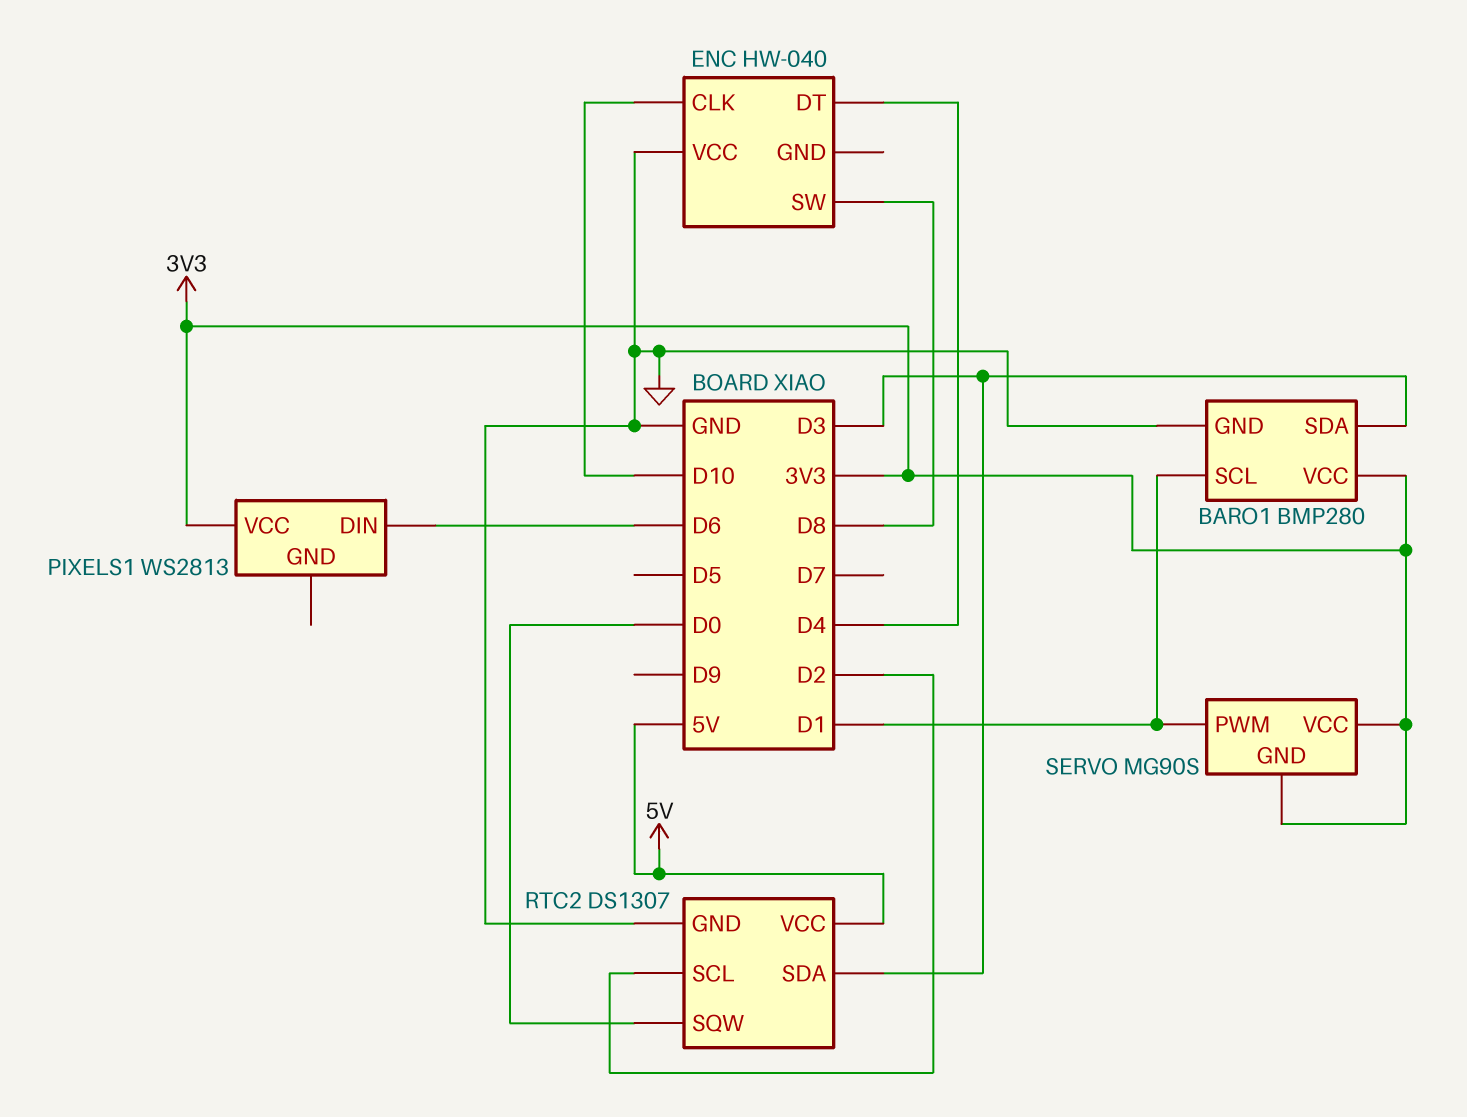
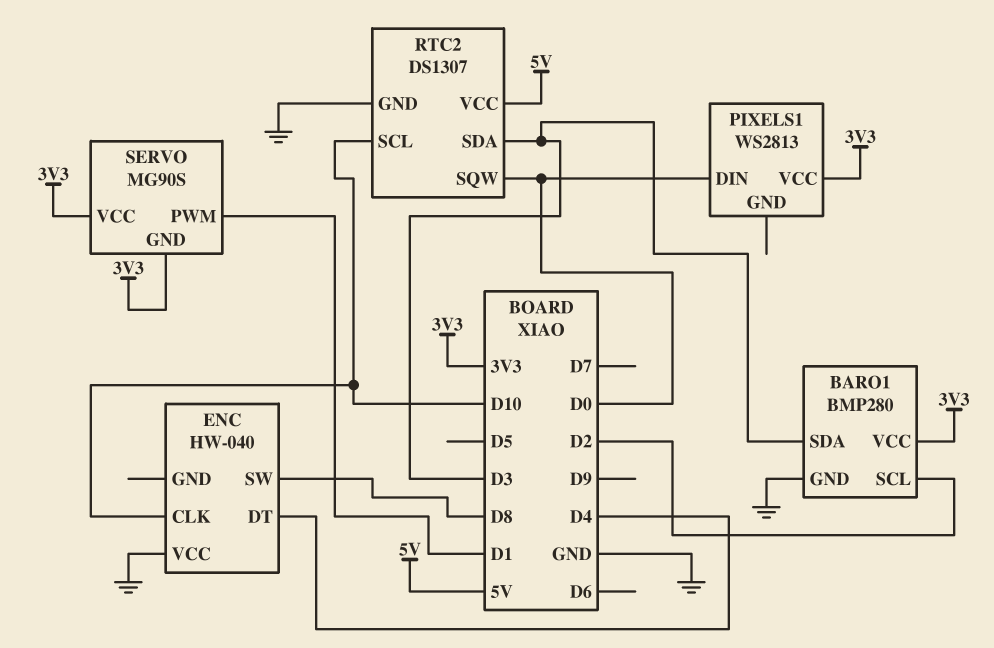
BARO1 pin SCL: D1 -> D2
PIXELS1 pin DIN: D6 -> D0
RTC2 pin SCL: D2 -> D10

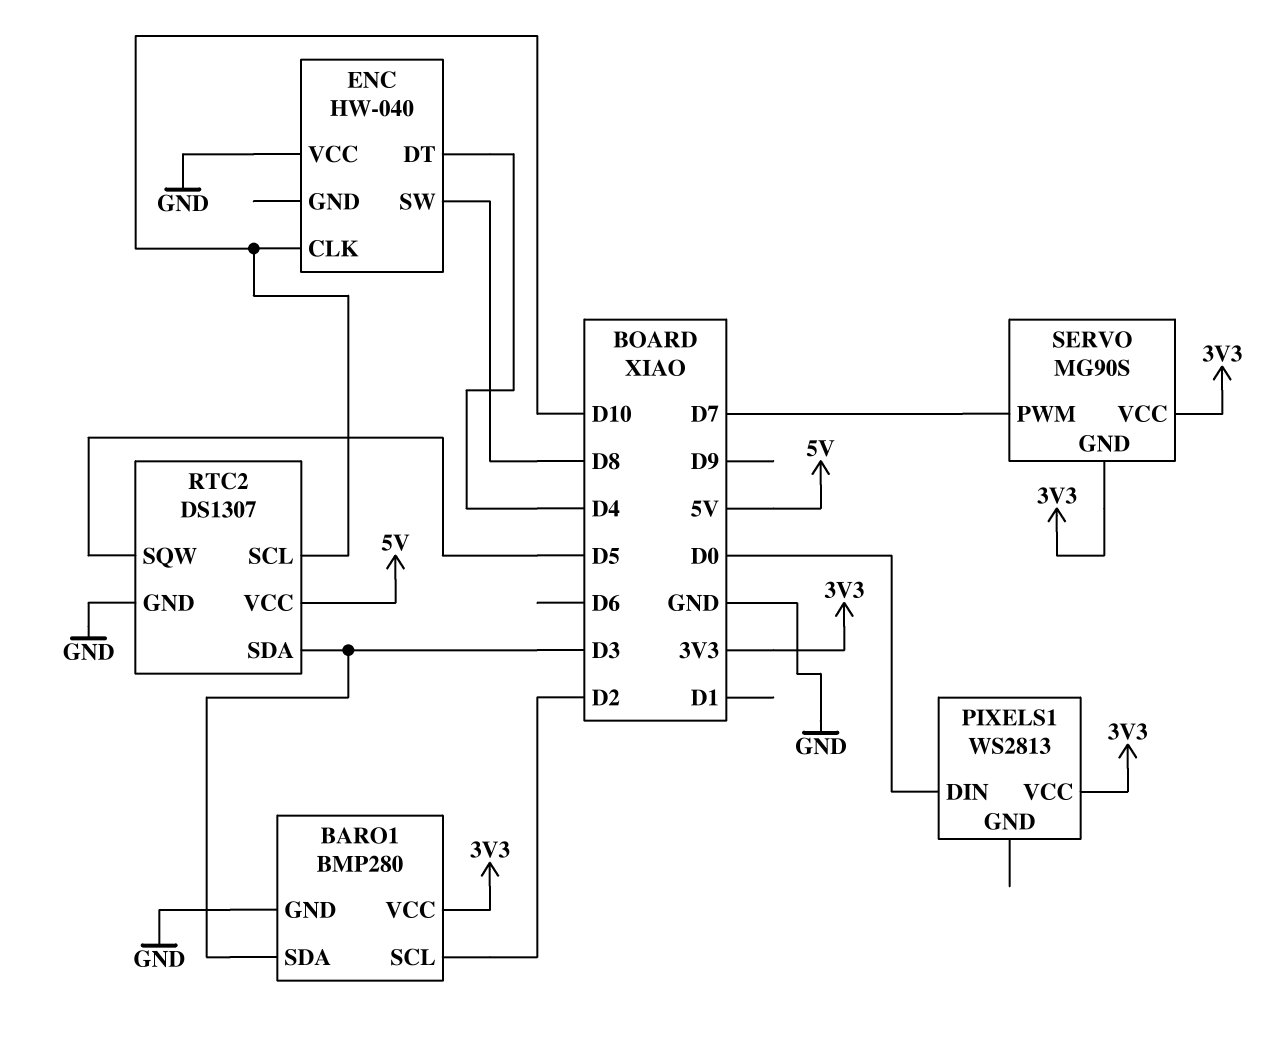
RTC2 pin SQW: D0 -> D5
SERVO pin PWM: D1 -> D7

